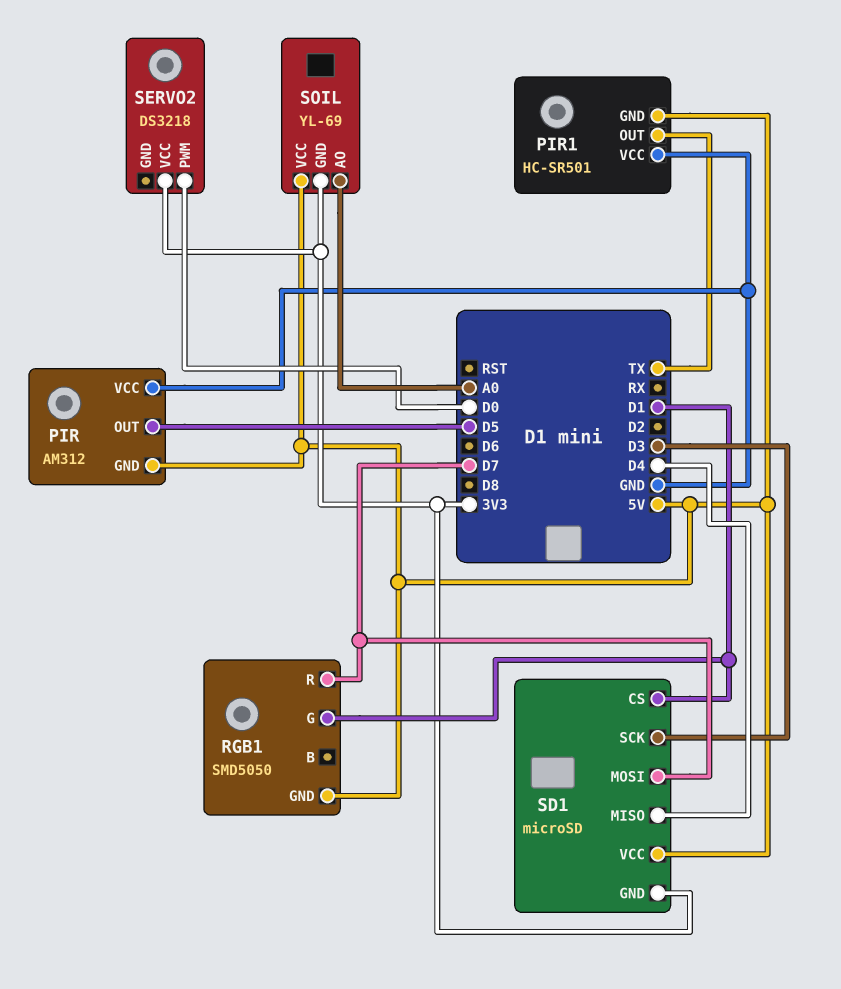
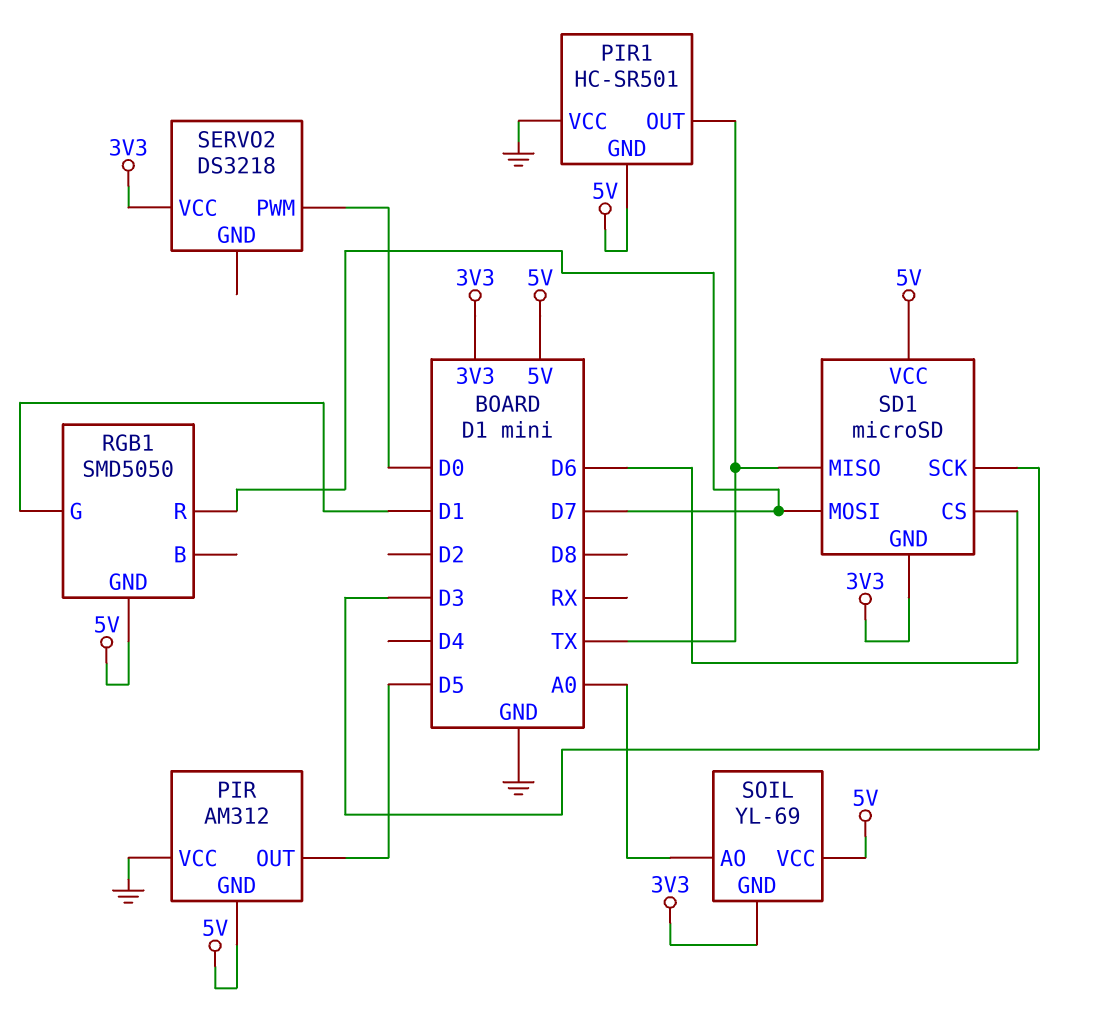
SD1 pin CS: D1 -> D6
SD1 pin MISO: D4 -> TX

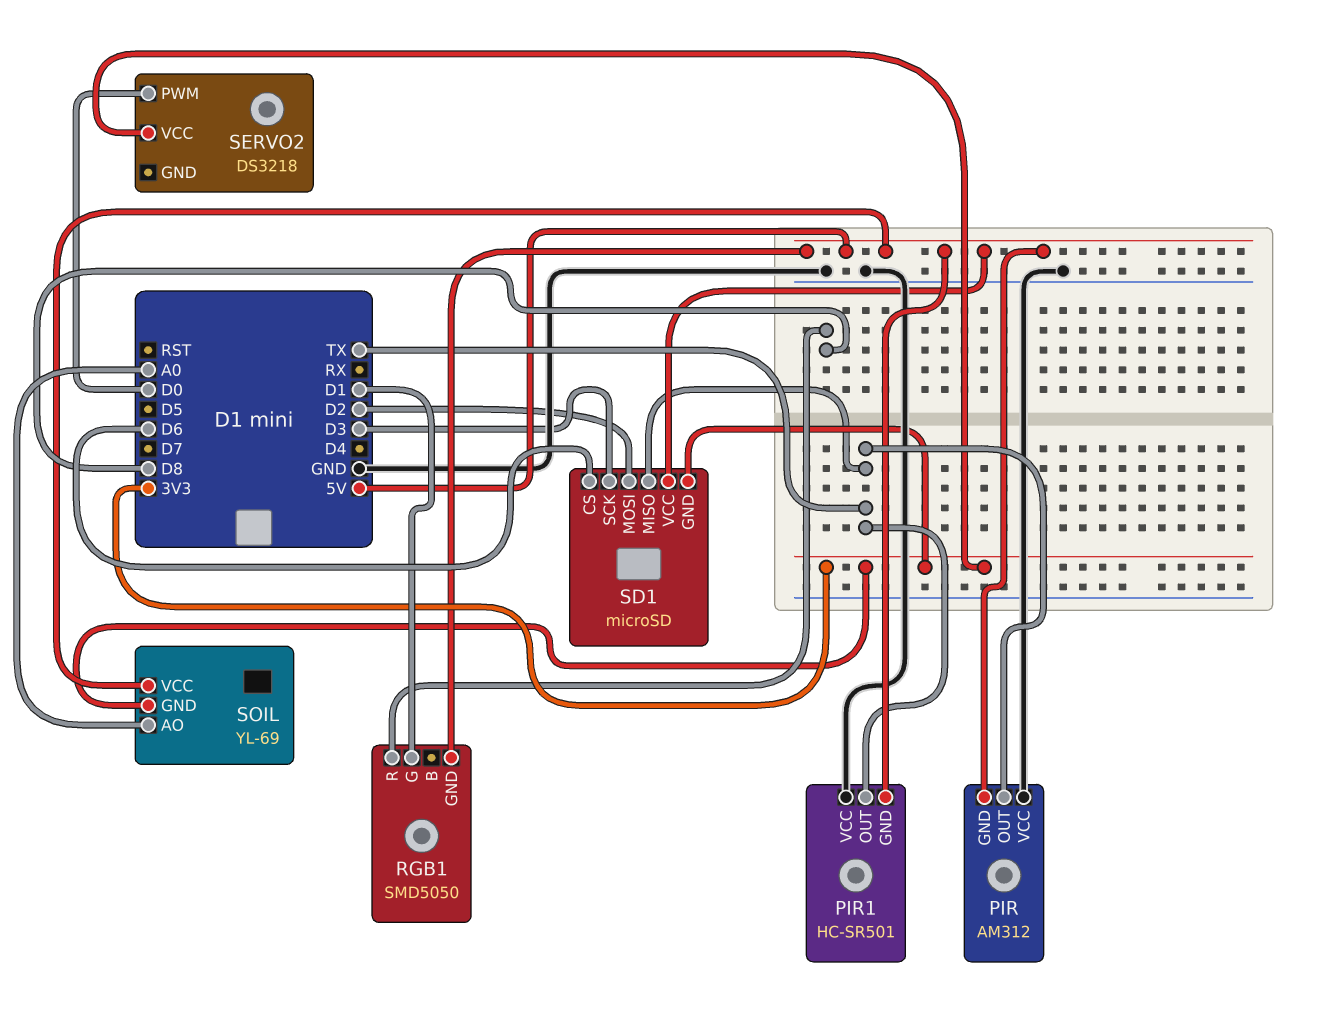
PIR pin OUT: D5 -> TX
RGB1 pin R: D7 -> D8
SD1 pin MOSI: D7 -> D2

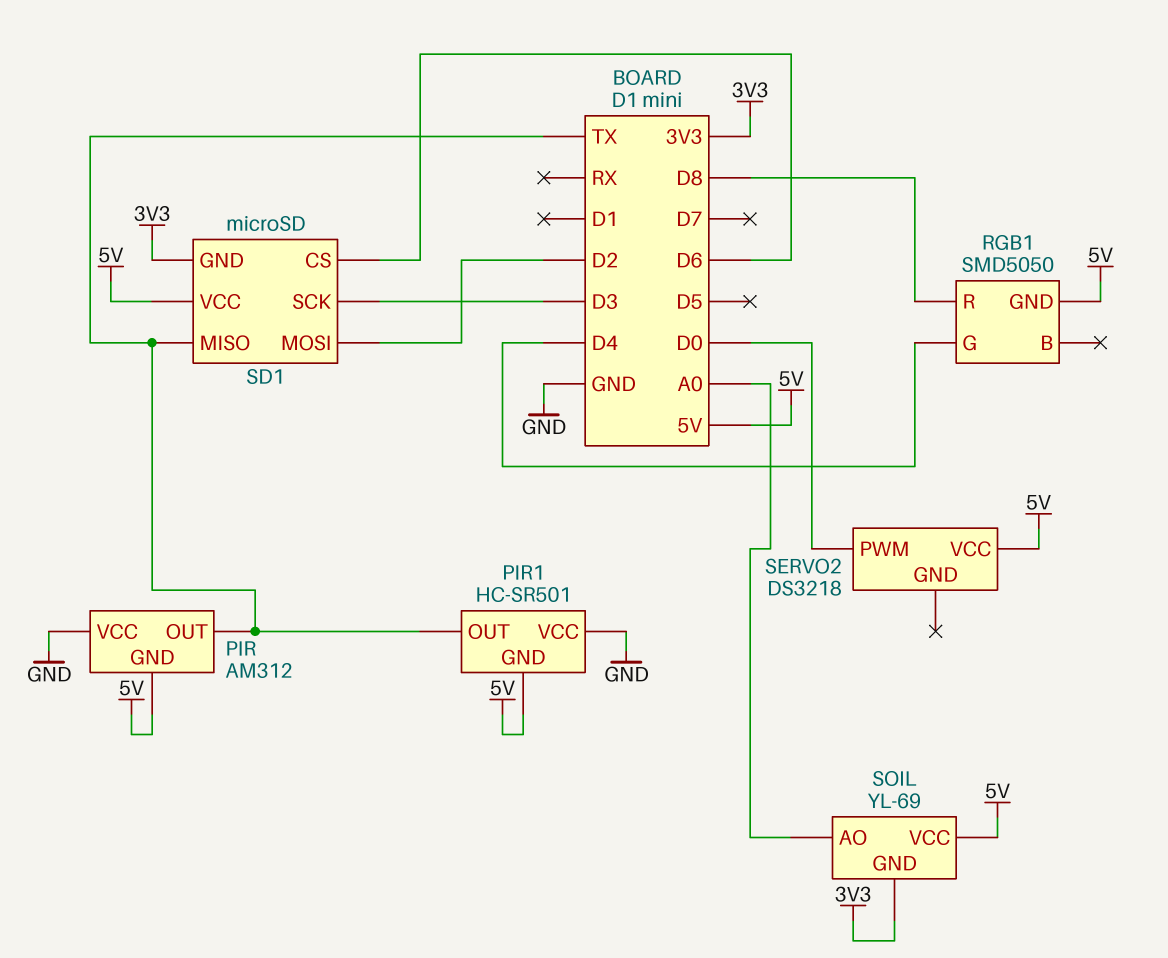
RGB1 pin G: D1 -> D4
SERVO2 pin VCC: 3V3 -> 5V

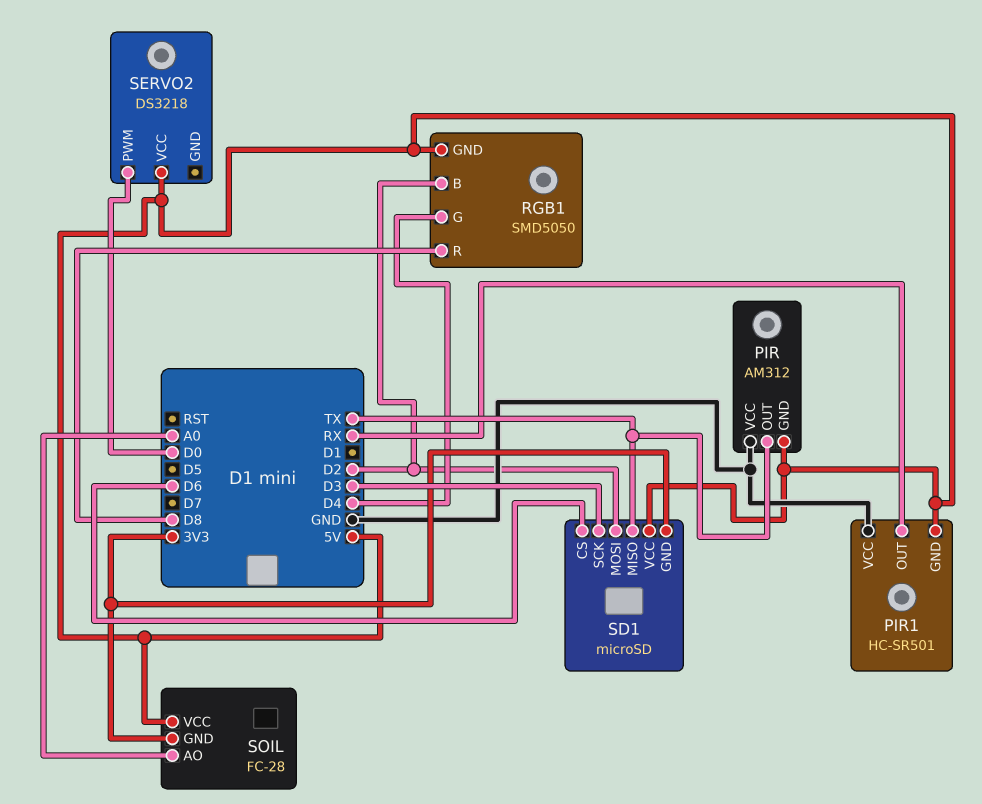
PIR1 pin OUT: TX -> RX
RGB1 pin B: none -> D2
SOIL: YL-69 -> FC-28

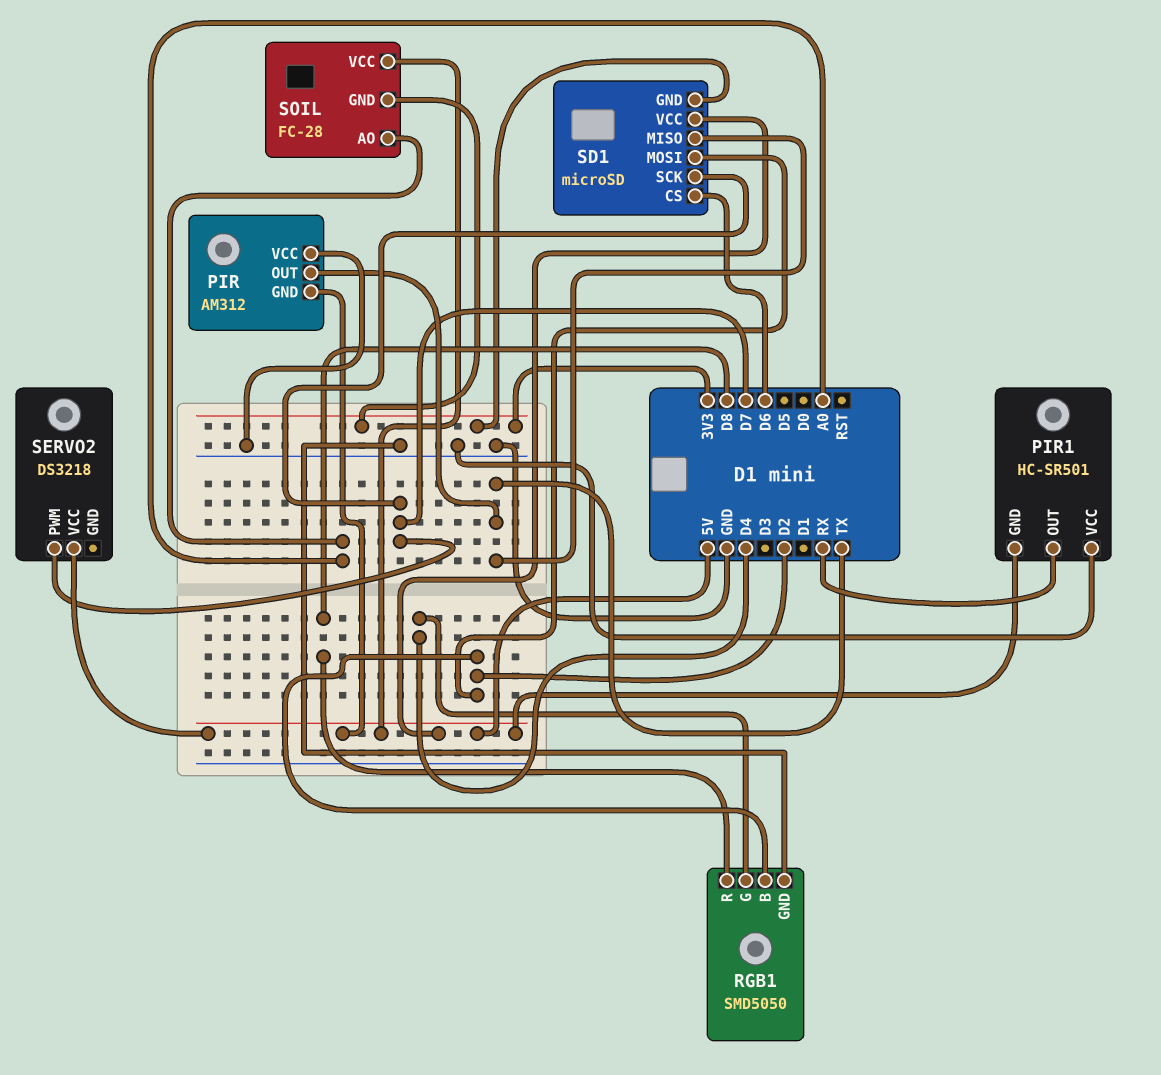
RGB1 pin GND: 5V -> GND
SD1 pin SCK: D3 -> D7
SERVO2 pin PWM: D0 -> D7

